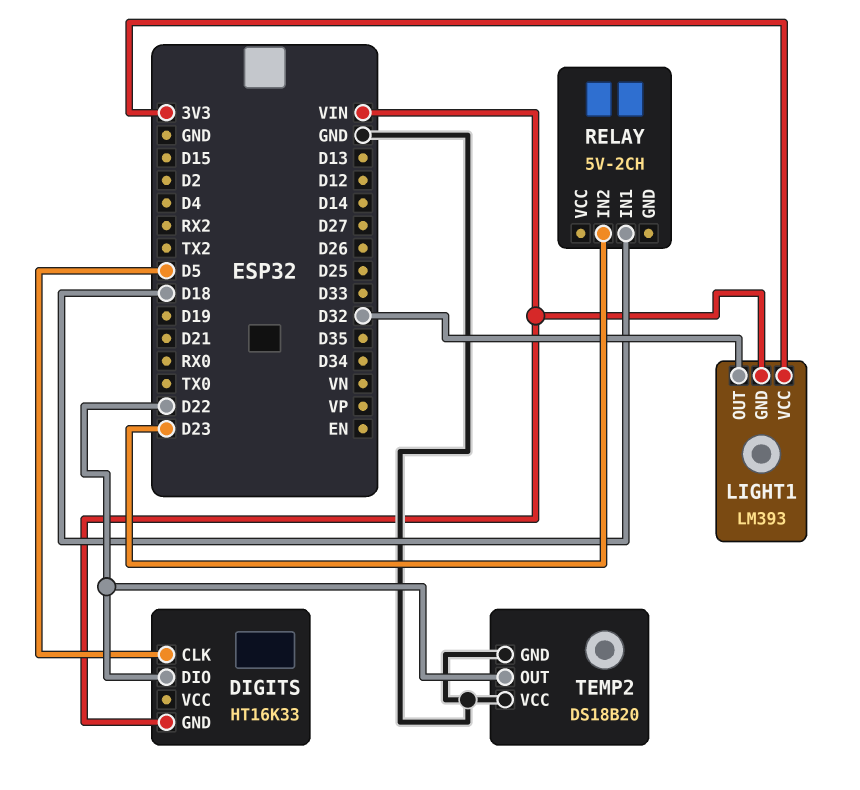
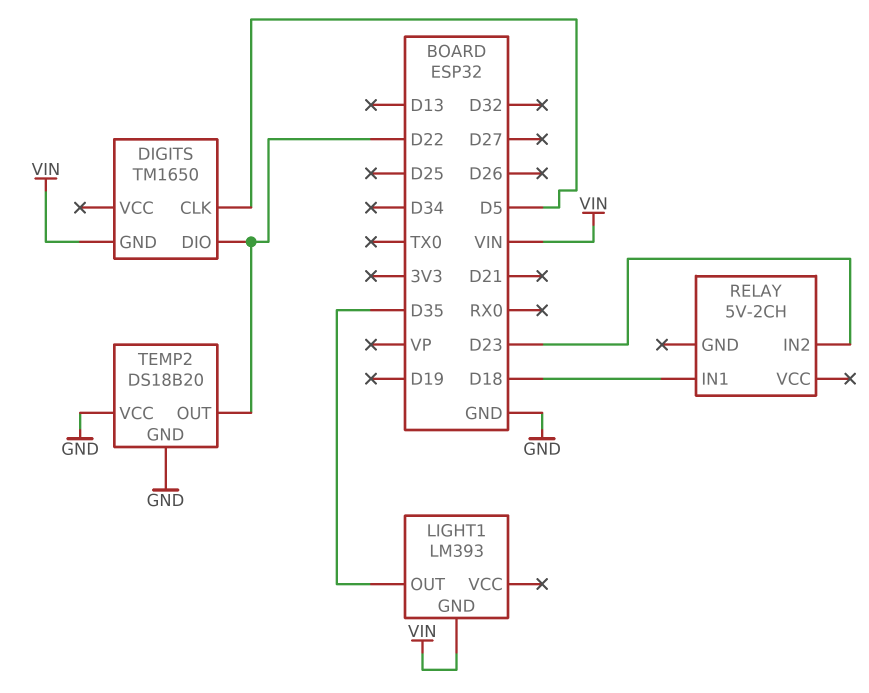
DIGITS: HT16K33 -> TM1650
LIGHT1 pin OUT: D32 -> D35
LIGHT1 pin VCC: 3V3 -> none

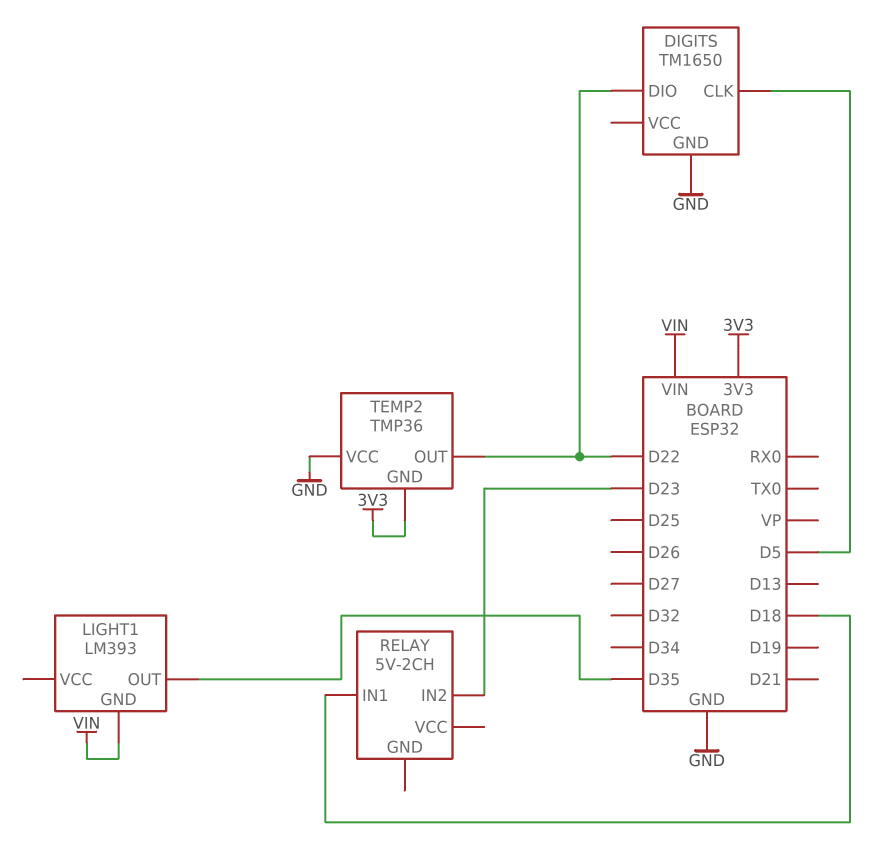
DIGITS pin GND: VIN -> GND
TEMP2: DS18B20 -> TMP36
TEMP2 pin GND: GND -> 3V3

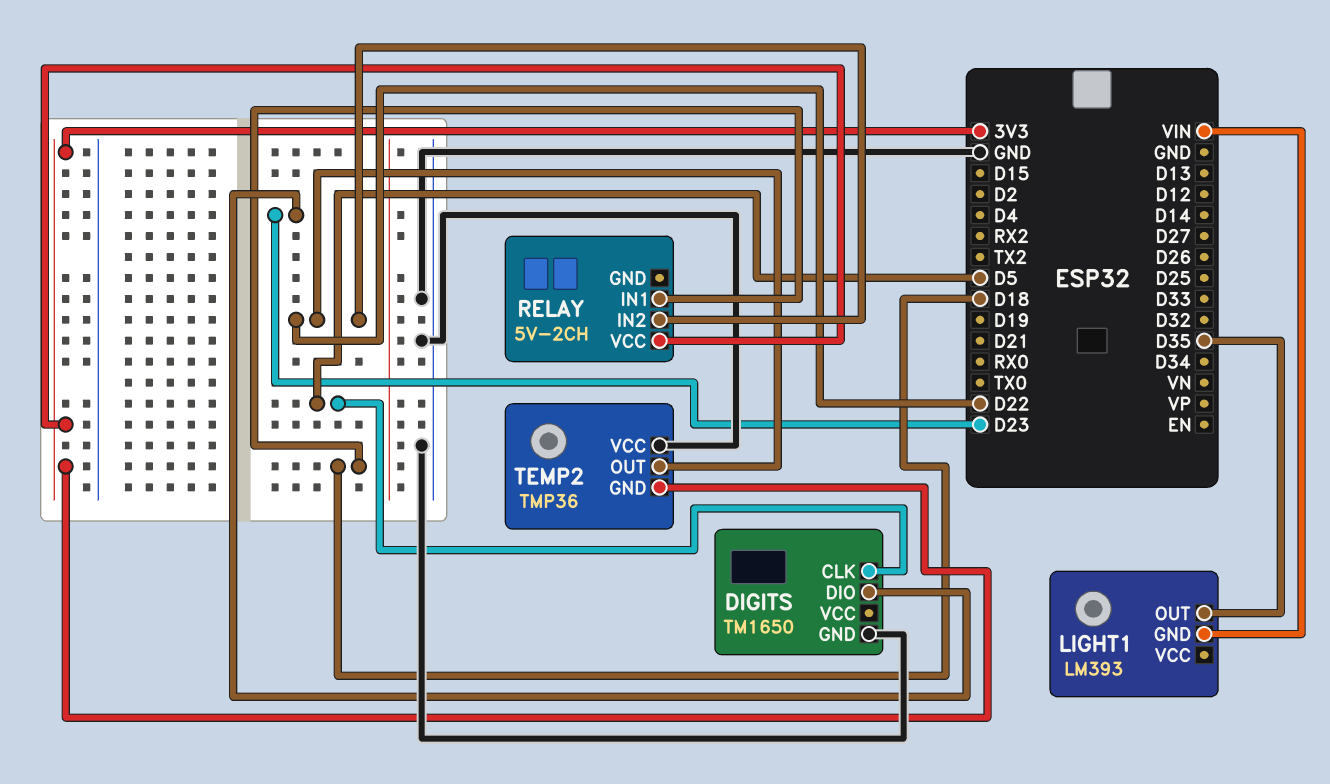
DIGITS pin DIO: D22 -> D23
RELAY pin IN2: D23 -> D22
RELAY pin VCC: none -> 3V3

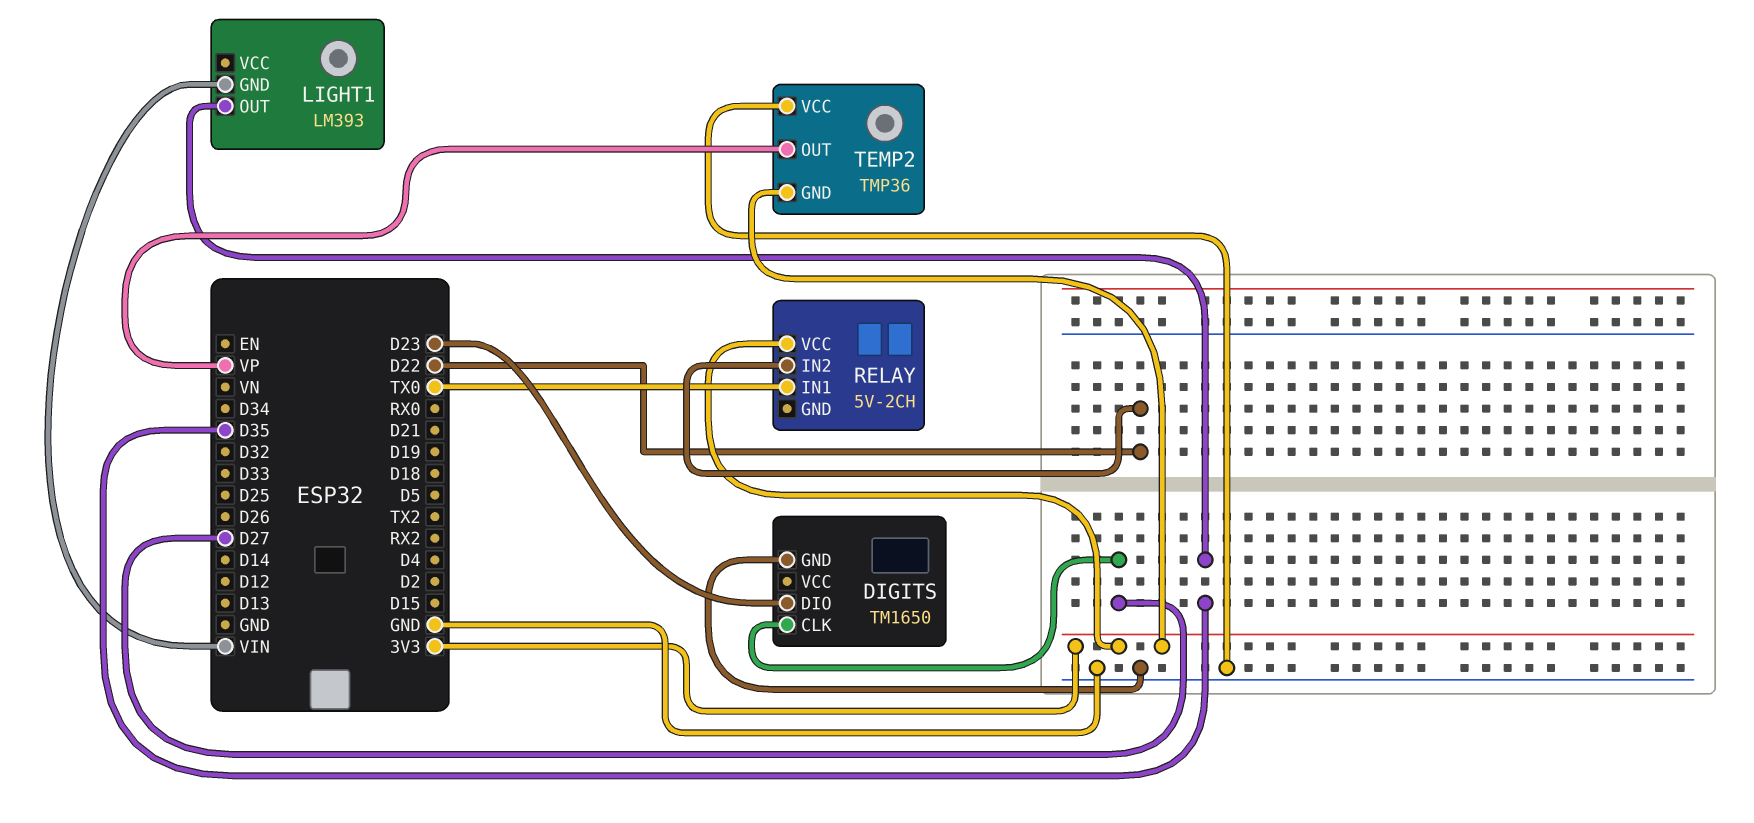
DIGITS pin CLK: D5 -> D27
RELAY pin IN1: D18 -> TX0
TEMP2 pin OUT: D22 -> VP

